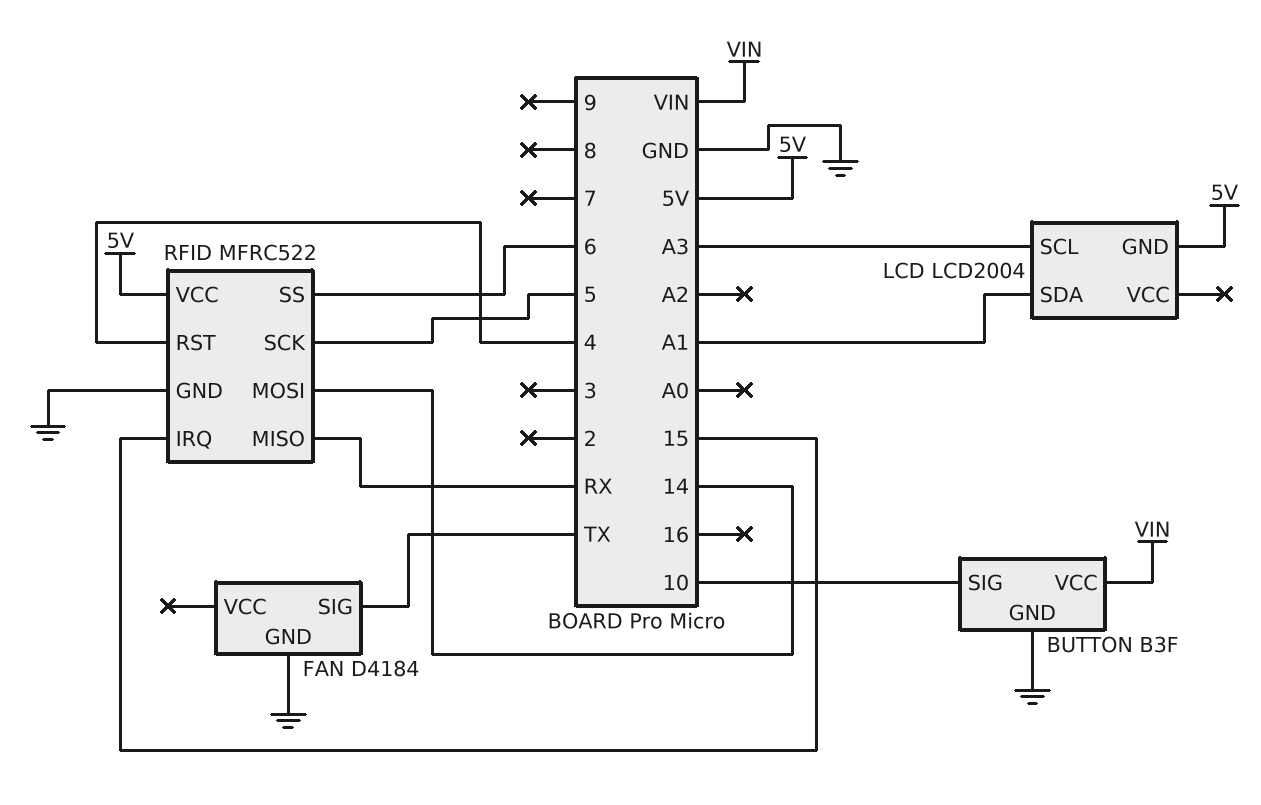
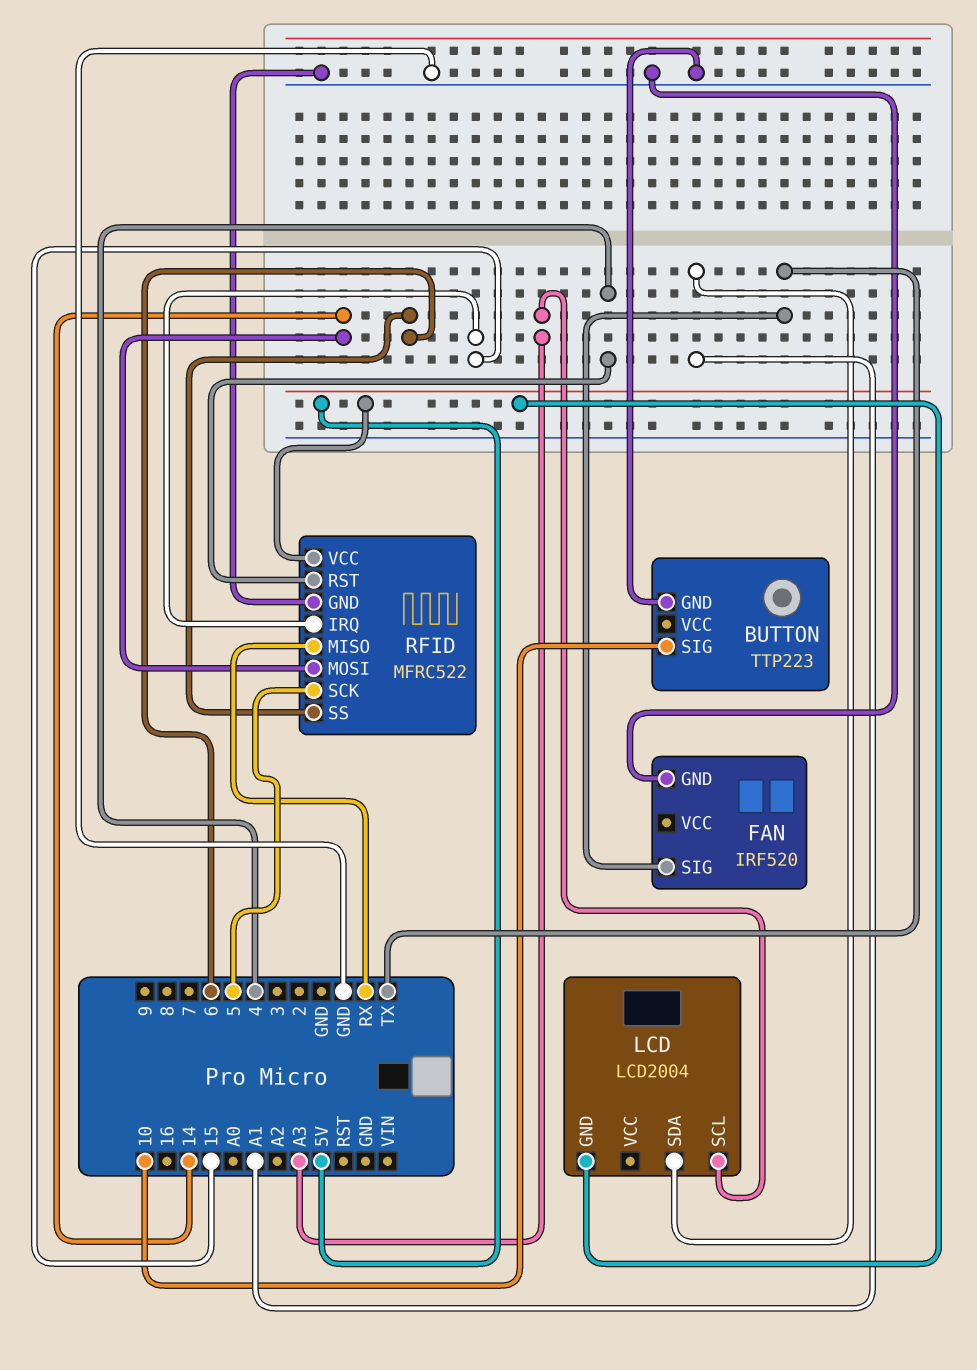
BUTTON: B3F -> TTP223
BUTTON pin VCC: VIN -> none
FAN: D4184 -> IRF520

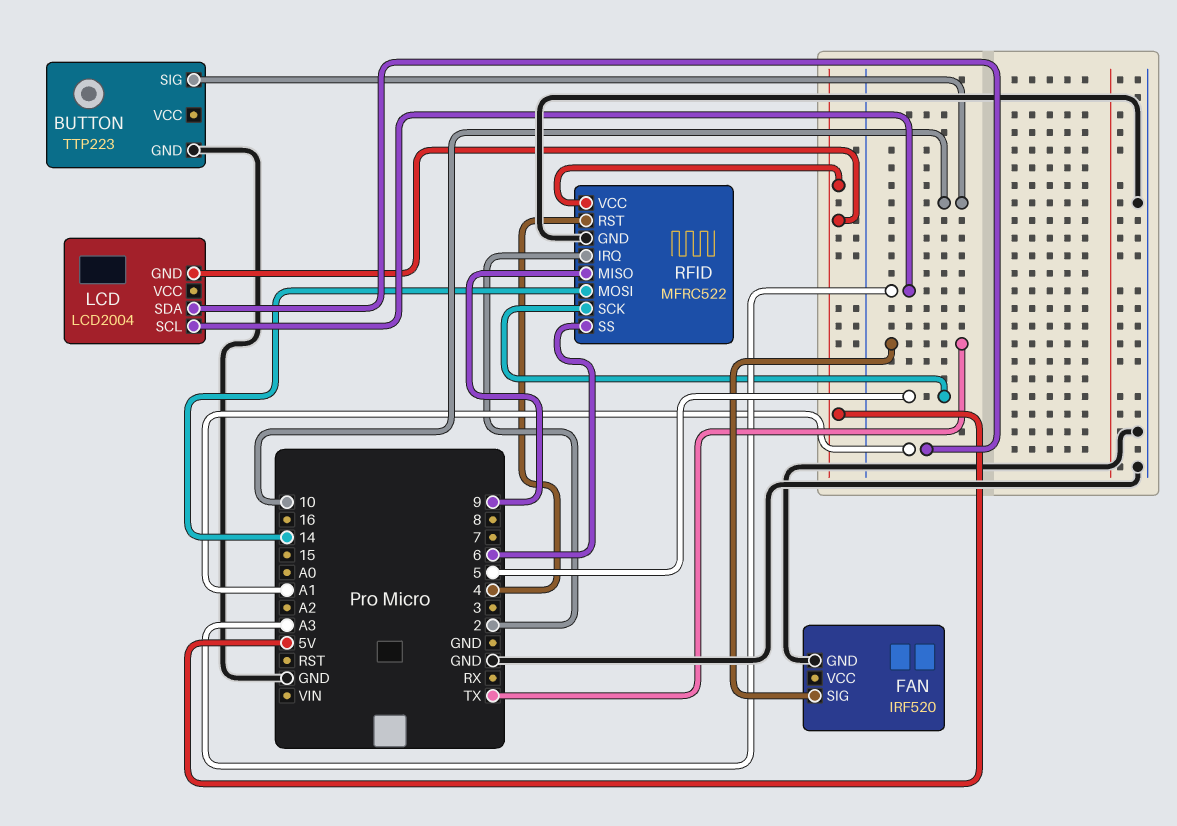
RFID pin IRQ: 15 -> 2
RFID pin MISO: RX -> 9

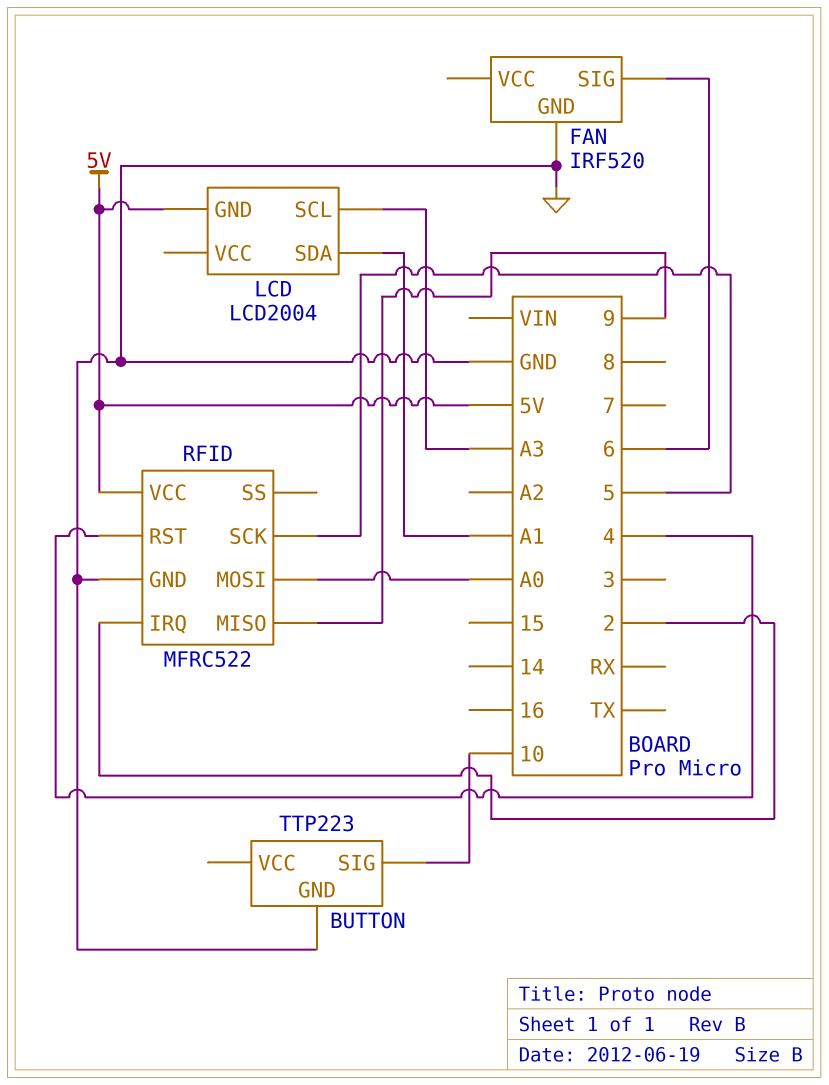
FAN pin SIG: TX -> 6
RFID pin MOSI: 14 -> A0
RFID pin SS: 6 -> none

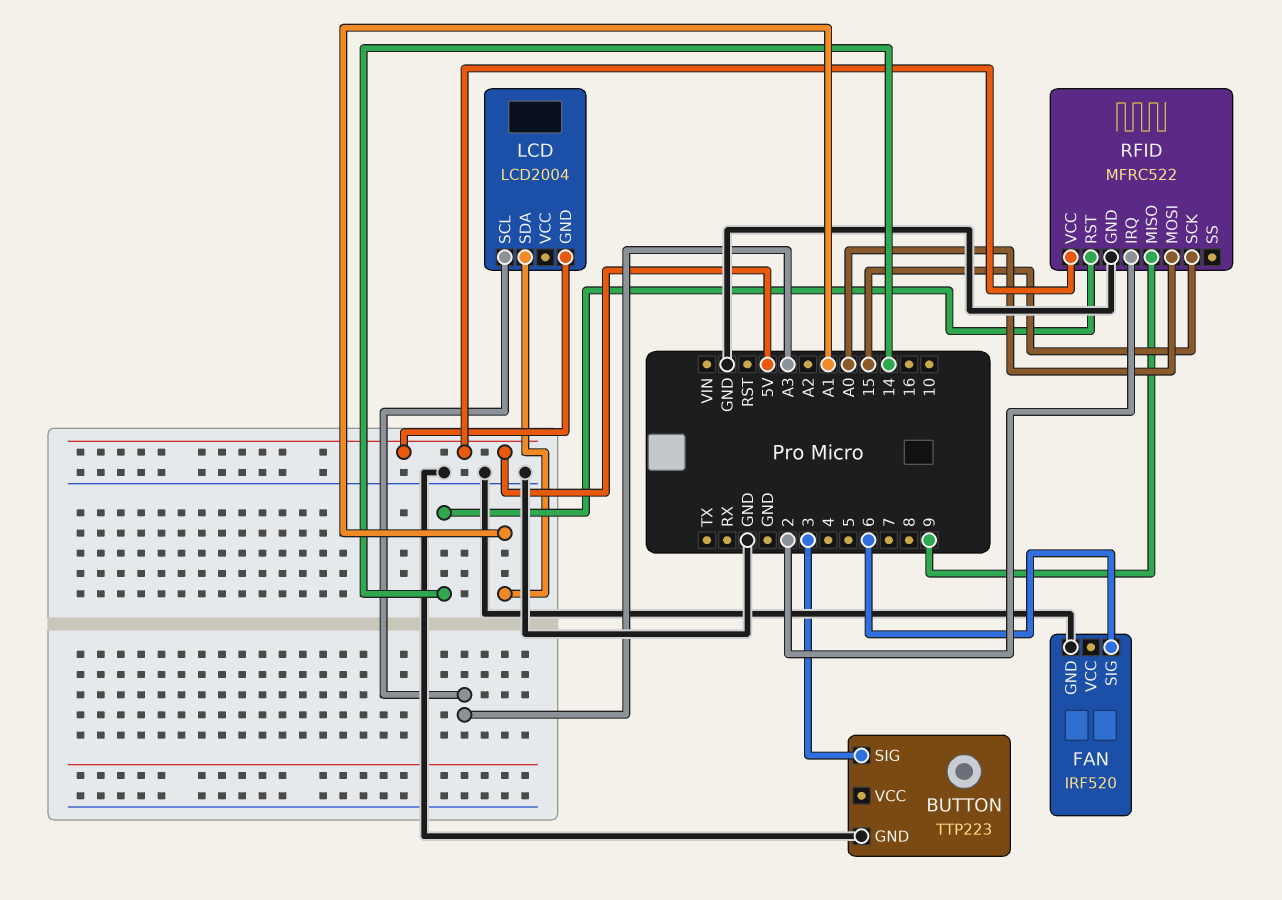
BUTTON pin SIG: 10 -> 3
RFID pin RST: 4 -> 14
RFID pin SCK: 5 -> 15

